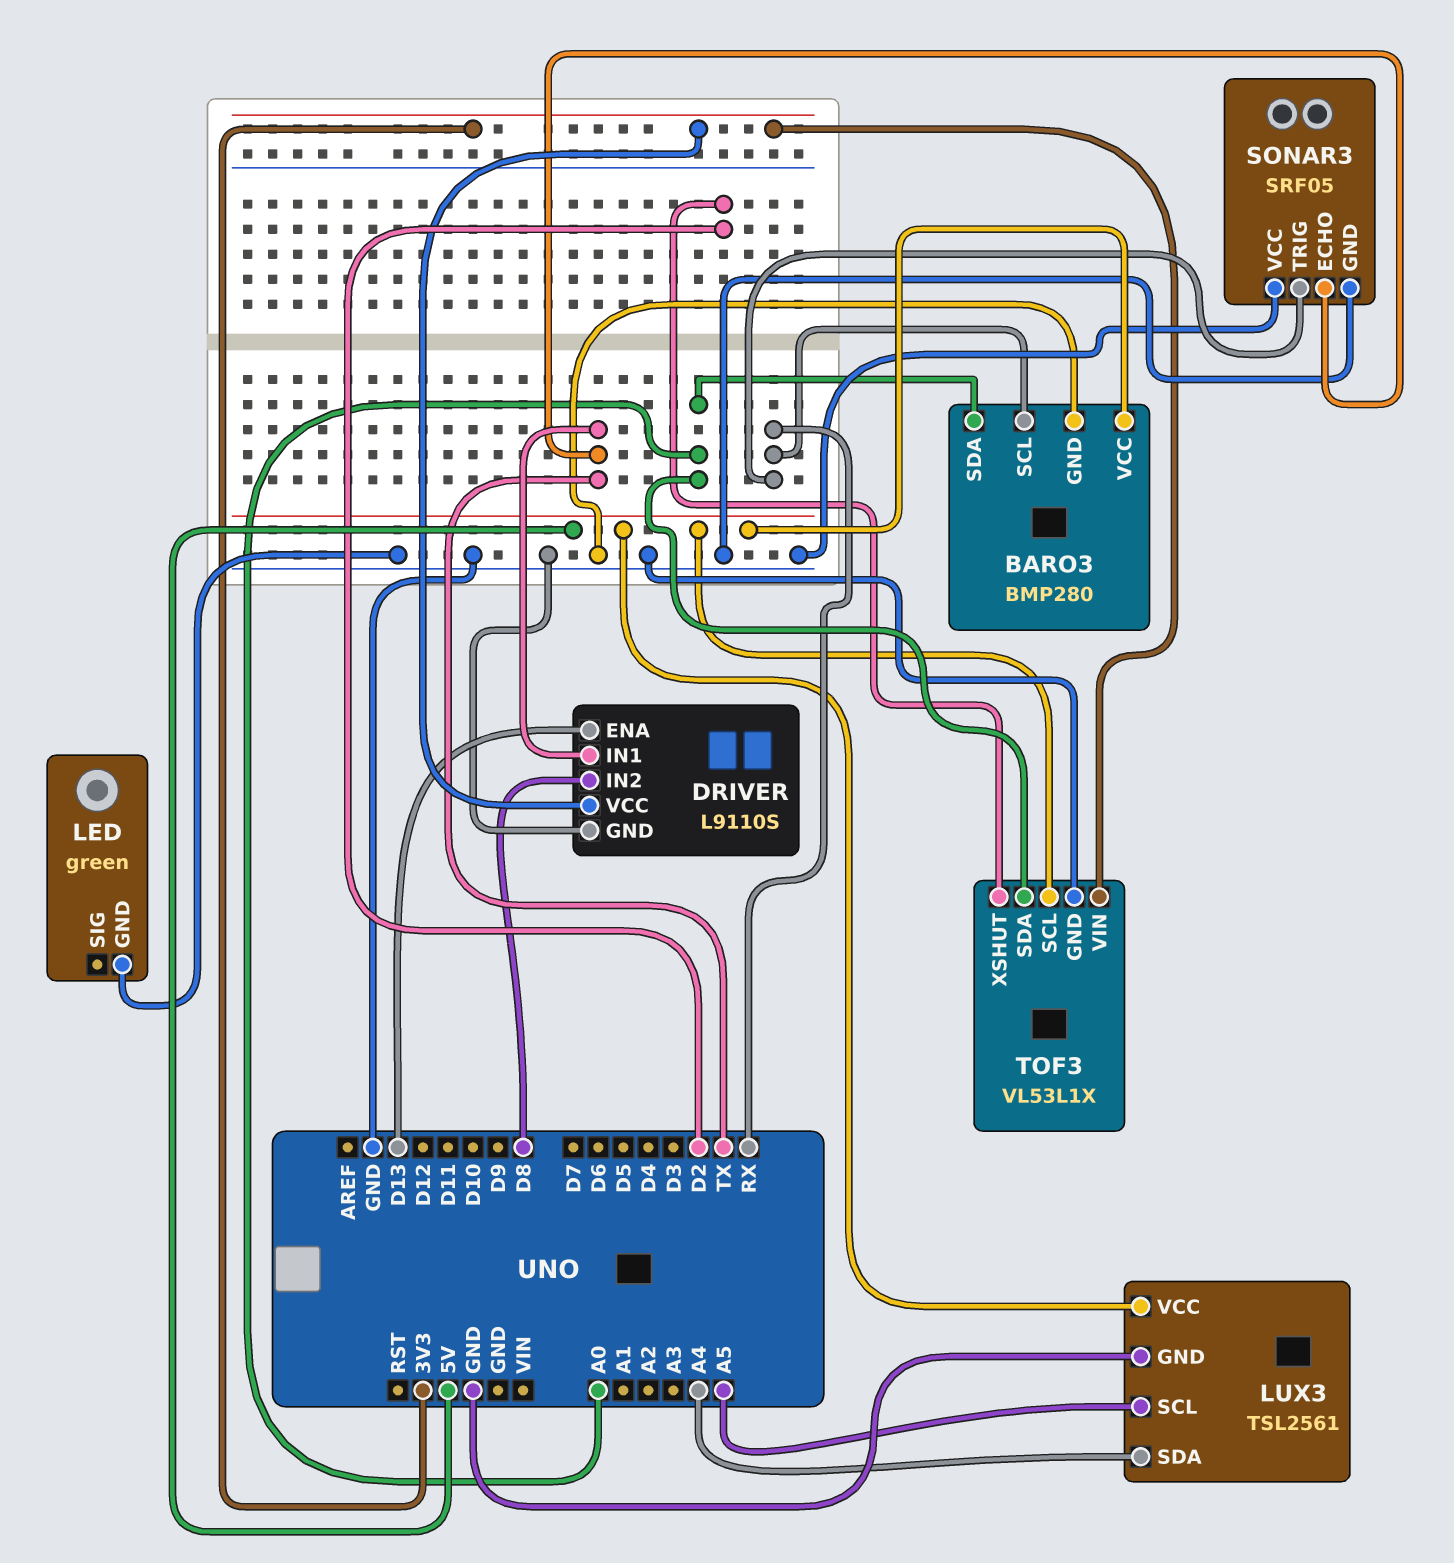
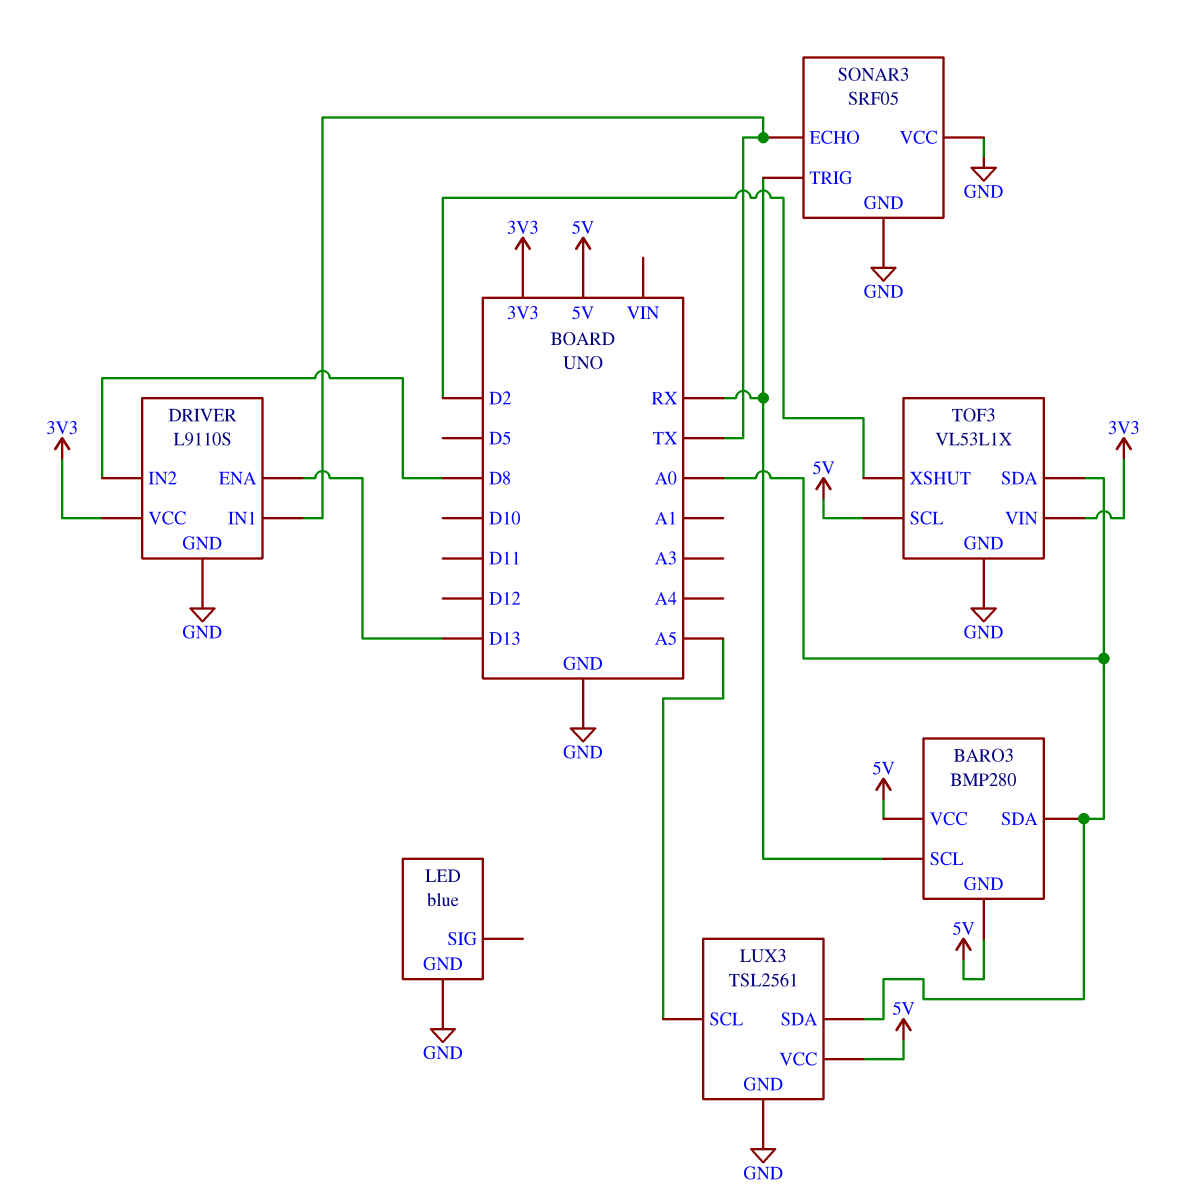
BARO3 pin GND: GND -> 5V
LED: green -> blue
LUX3 pin SDA: A4 -> A0

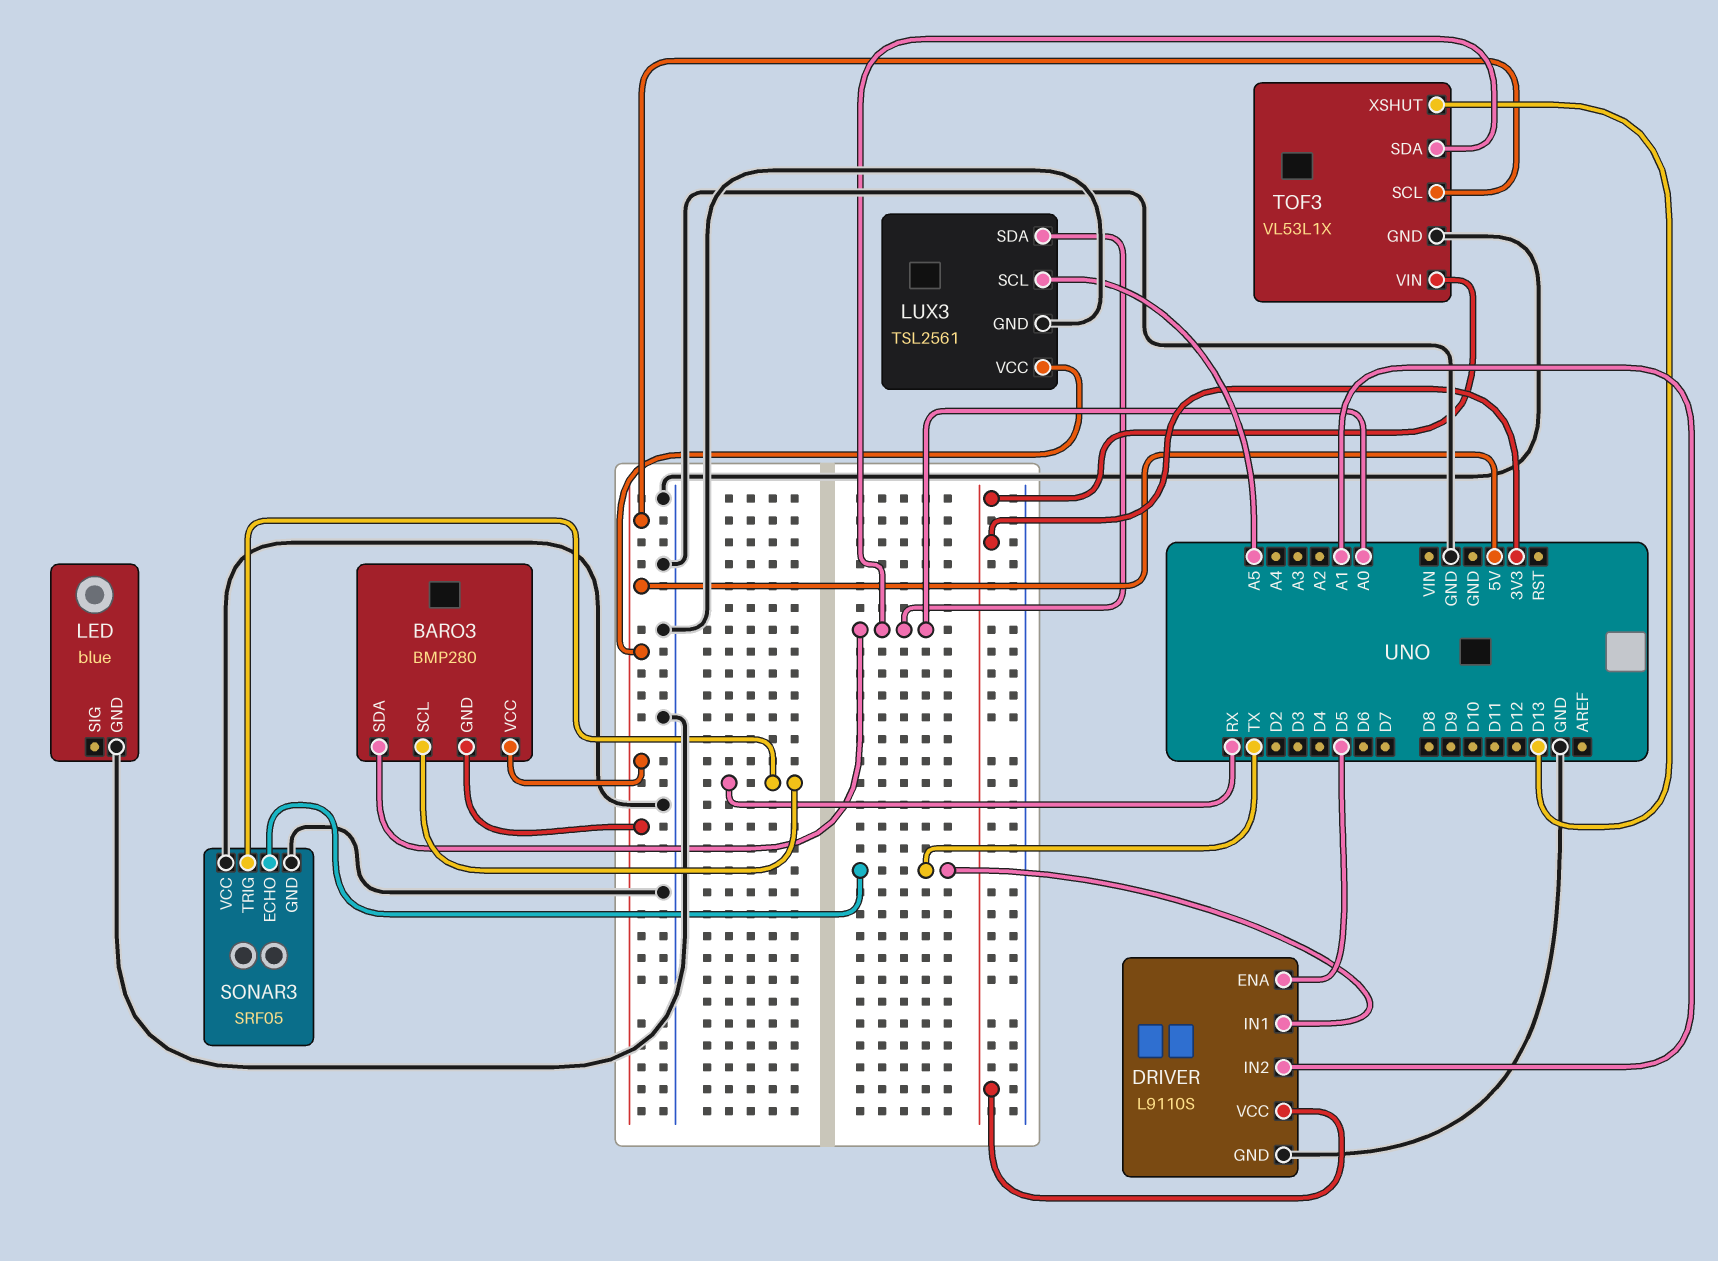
DRIVER pin ENA: D13 -> D5
DRIVER pin IN2: D8 -> A1
TOF3 pin XSHUT: D2 -> D13

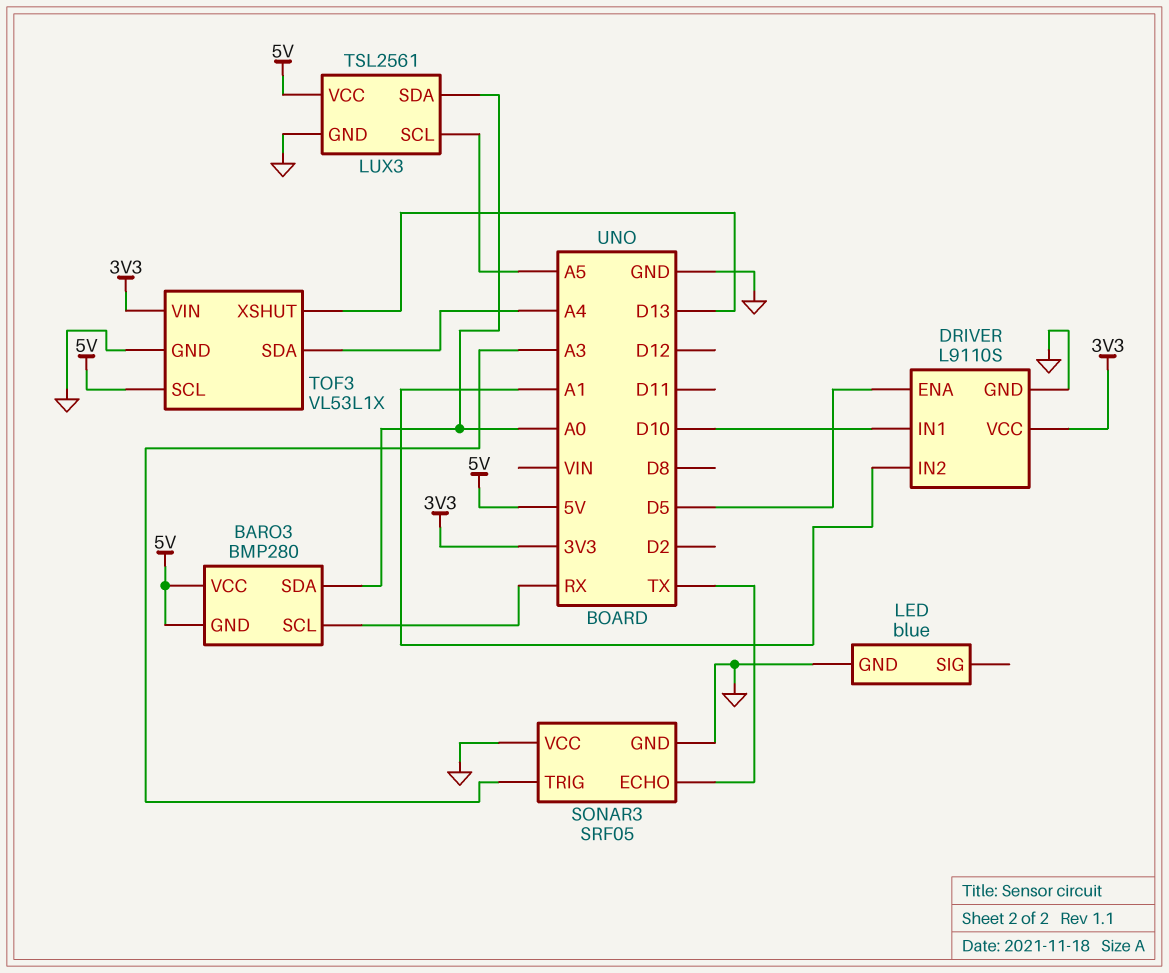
DRIVER pin IN1: TX -> D10
SONAR3 pin TRIG: RX -> A3
TOF3 pin SDA: A0 -> A4

